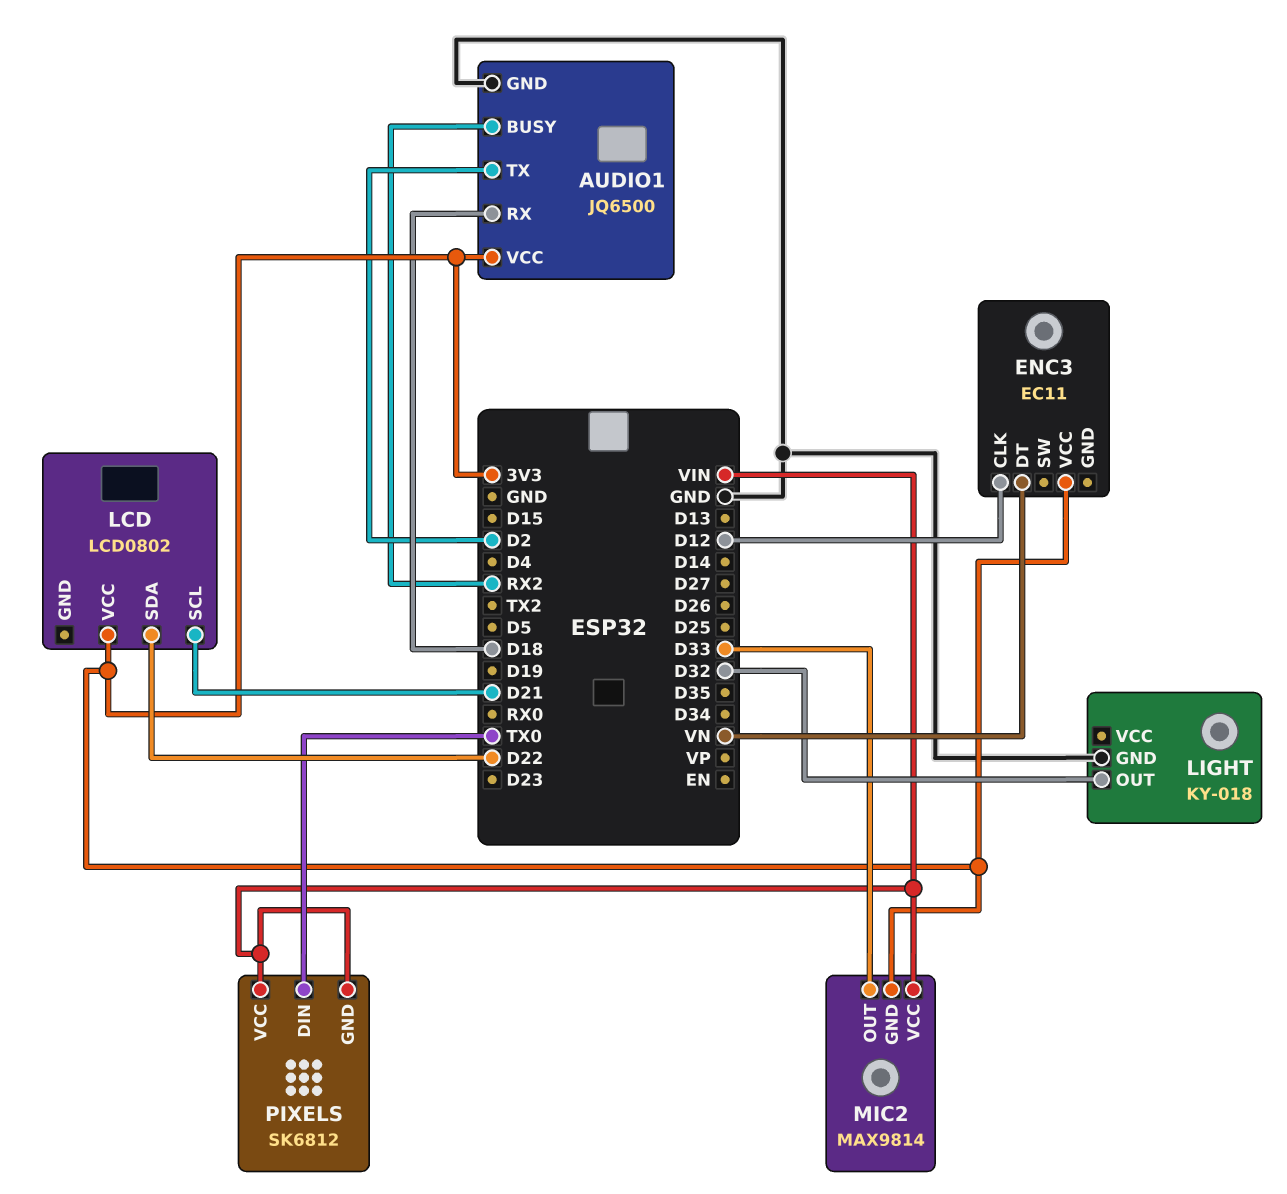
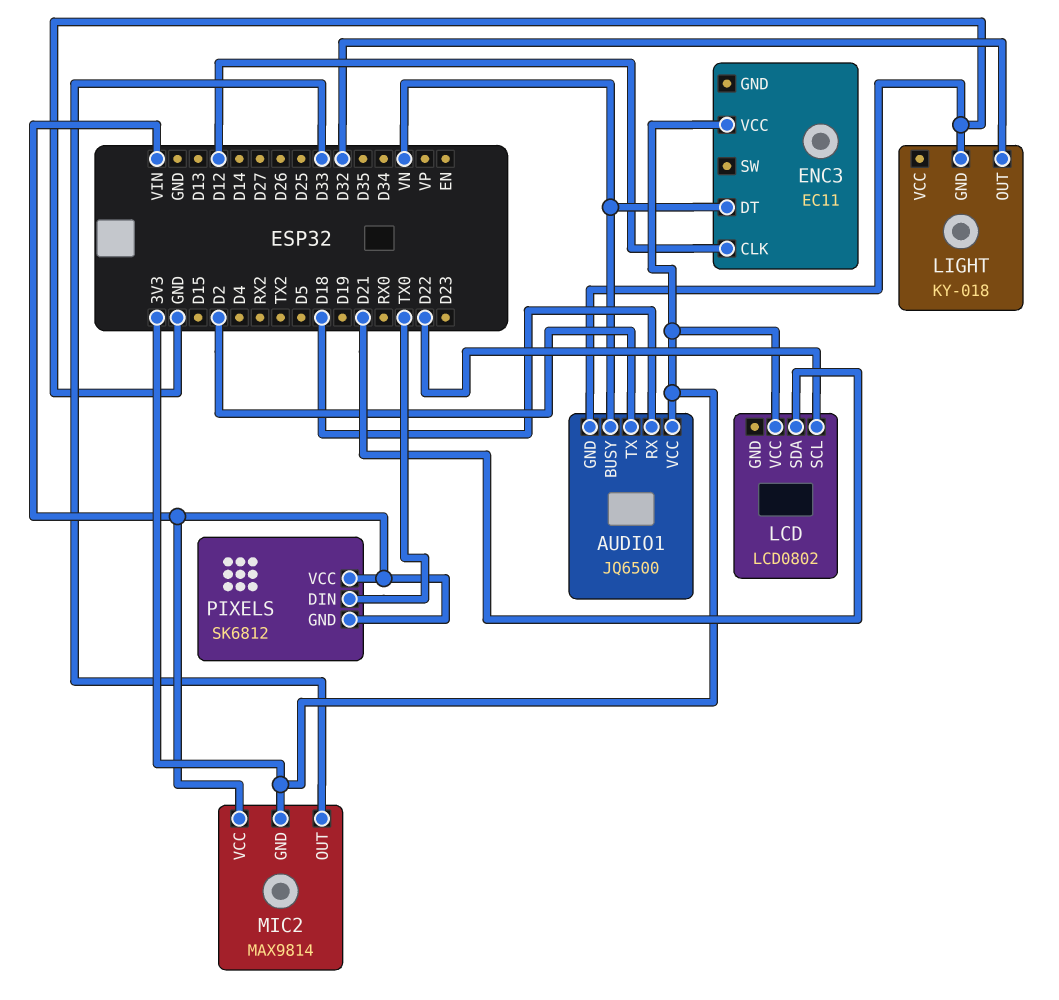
AUDIO1 pin BUSY: RX2 -> VN
LCD pin SCL: D21 -> D22
LCD pin SDA: D22 -> D21

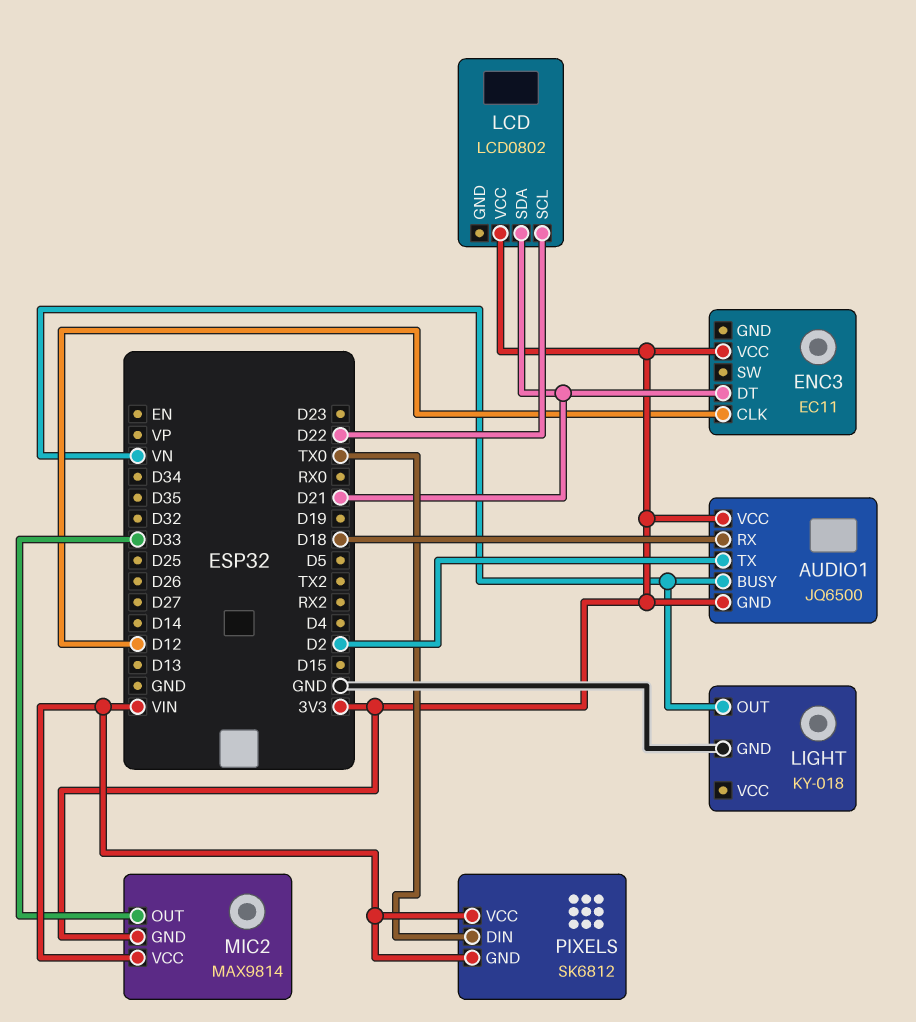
AUDIO1 pin GND: GND -> 3V3
ENC3 pin DT: VN -> D21
LIGHT pin OUT: D32 -> VN

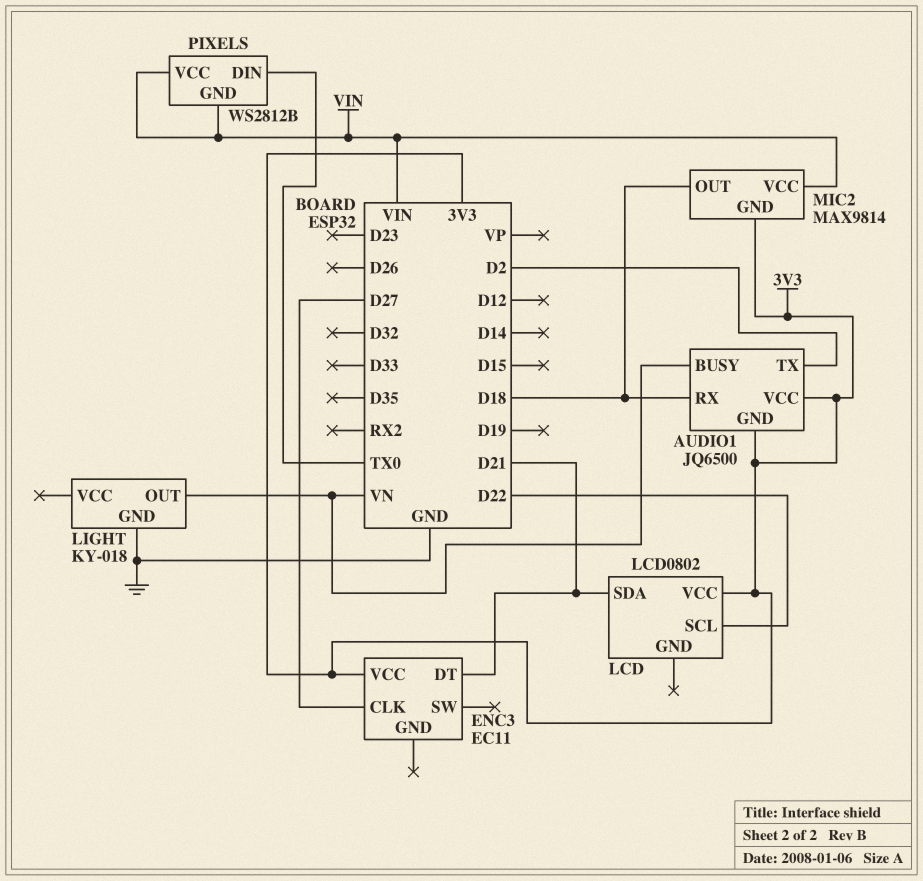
ENC3 pin CLK: D12 -> D27
MIC2 pin OUT: D33 -> D18
PIXELS: SK6812 -> WS2812B

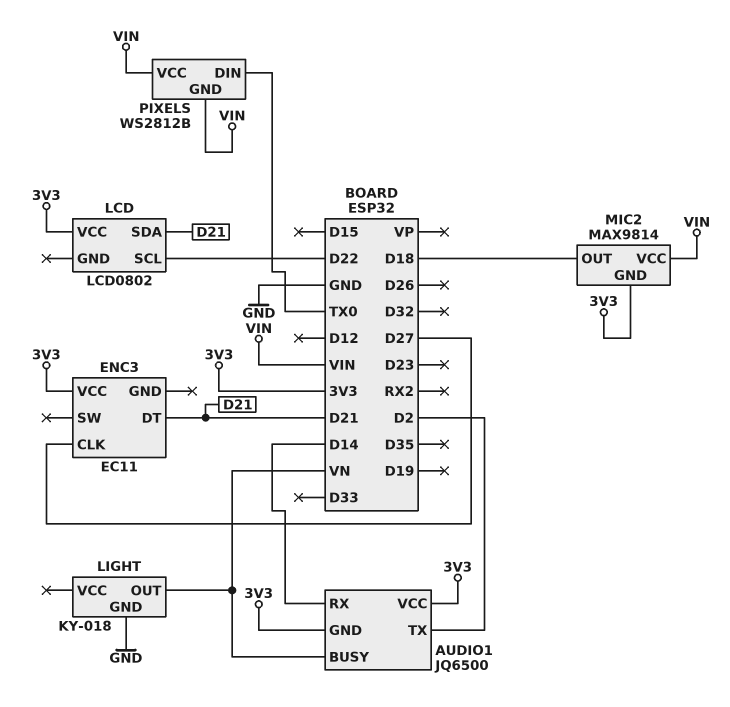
AUDIO1 pin RX: D18 -> D14

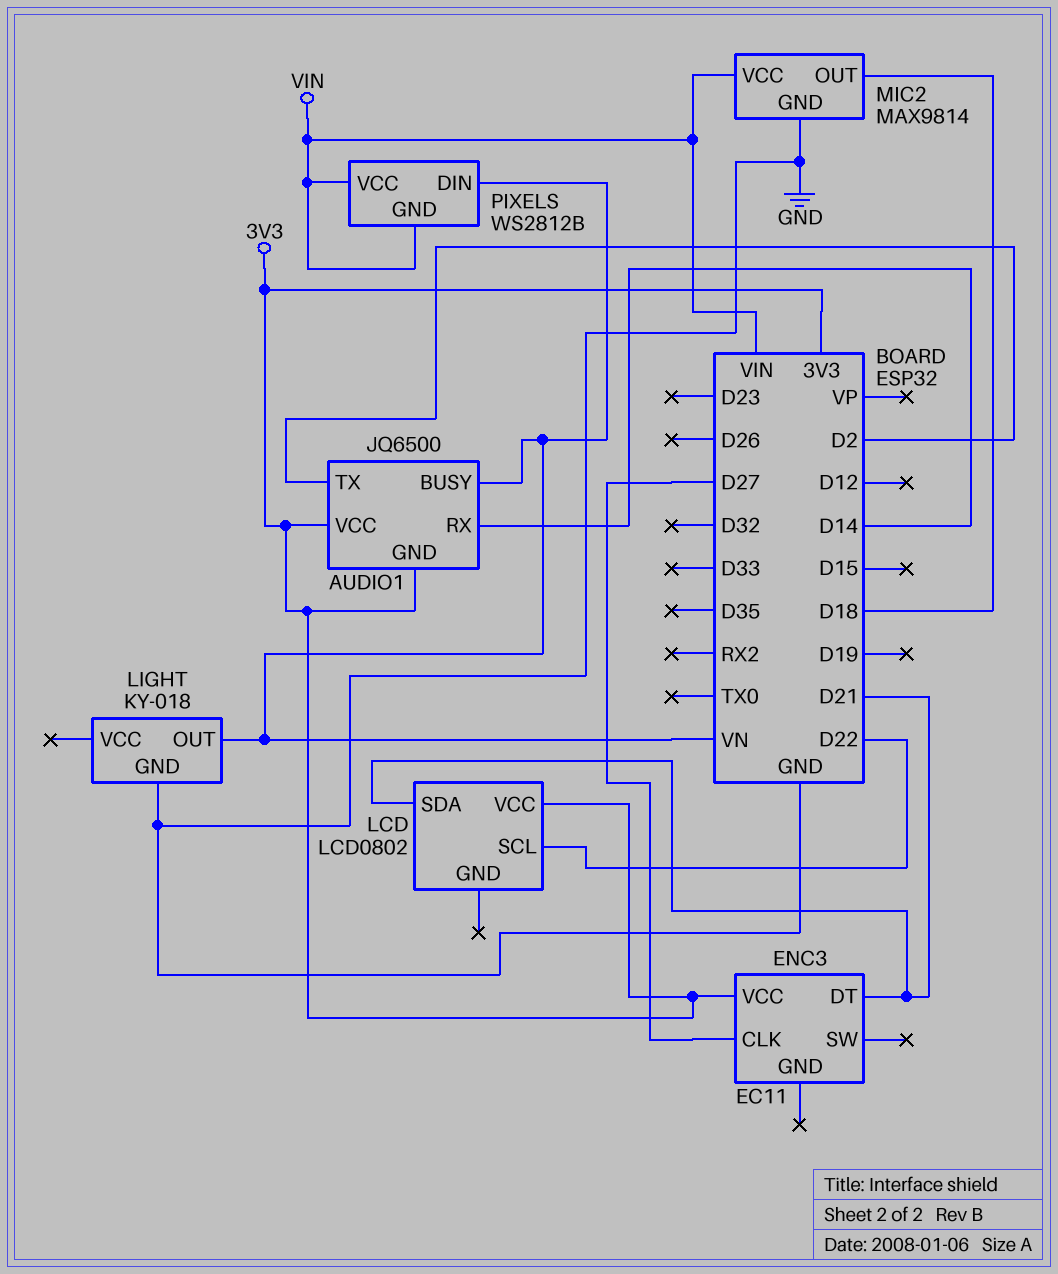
MIC2 pin GND: 3V3 -> GND
PIXELS pin DIN: TX0 -> VN

